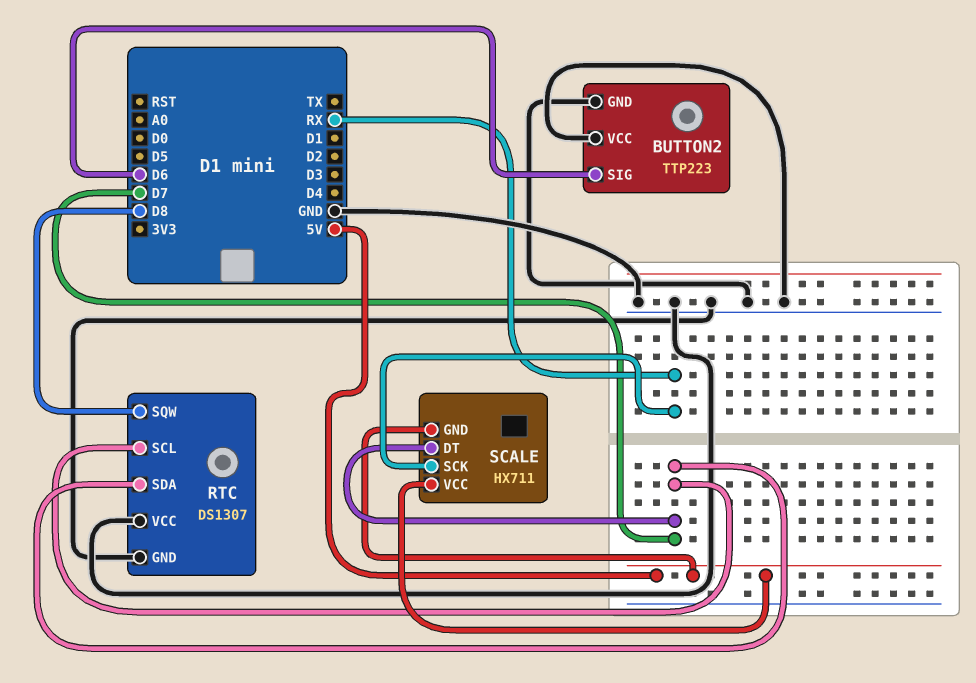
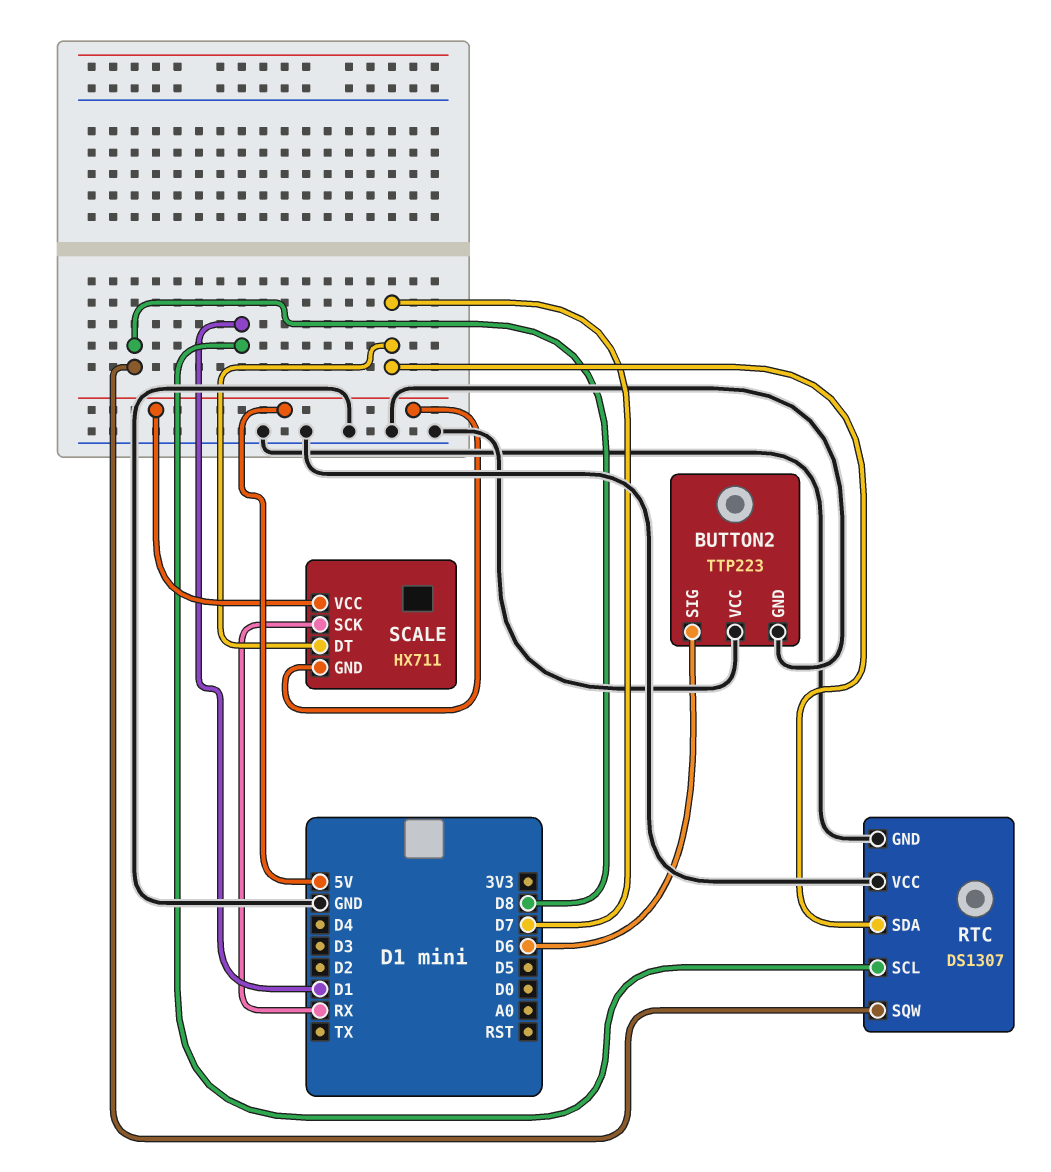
RTC pin SCL: D7 -> D1

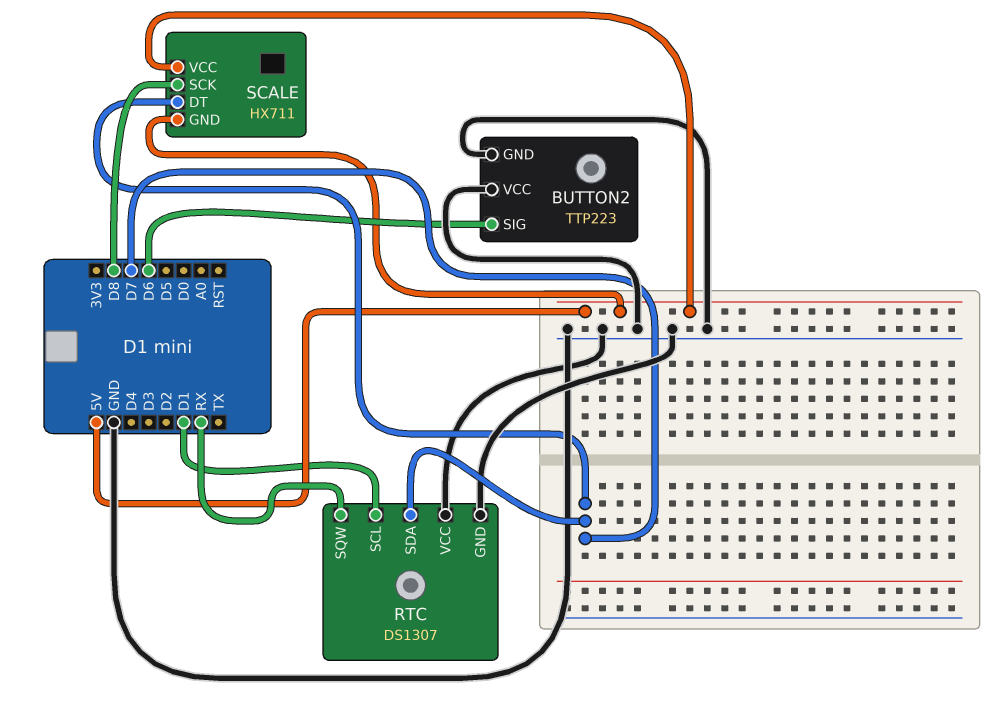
RTC pin SQW: D8 -> RX
SCALE pin SCK: RX -> D8

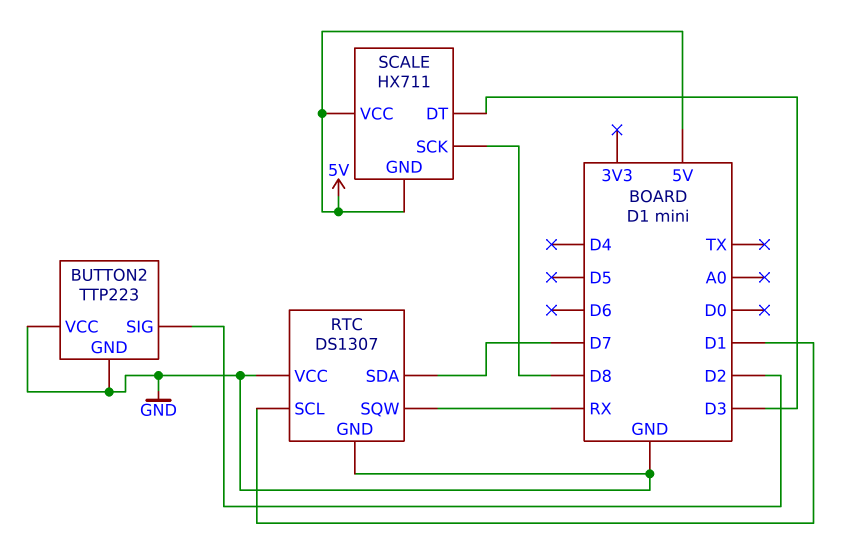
BUTTON2 pin SIG: D6 -> D2
SCALE pin DT: D7 -> D3

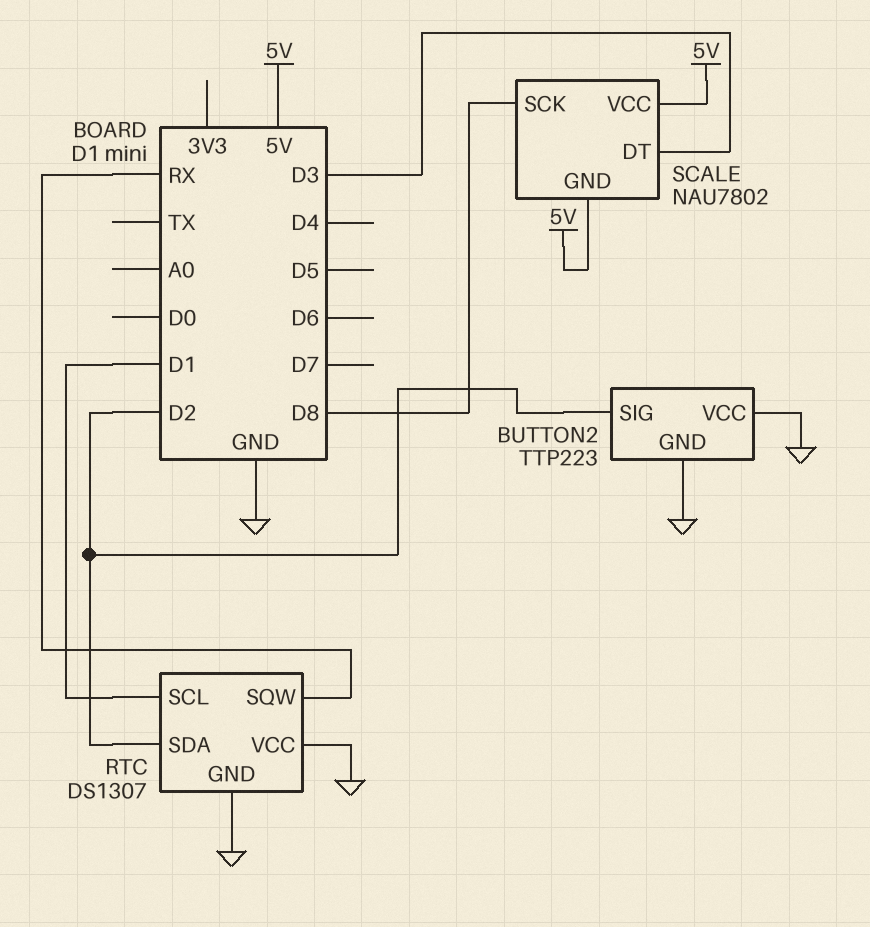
RTC pin SDA: D7 -> D2
SCALE: HX711 -> NAU7802

